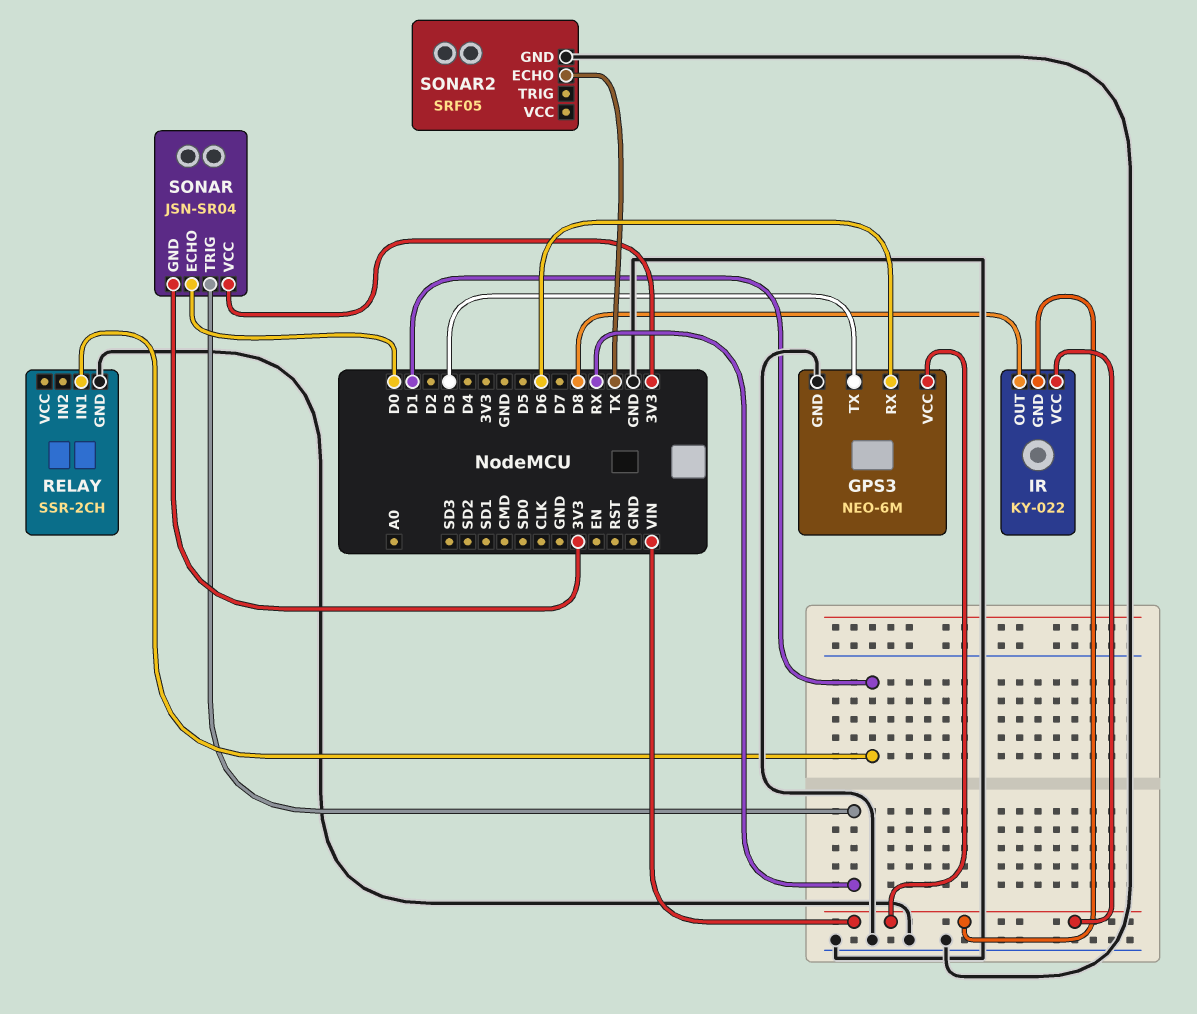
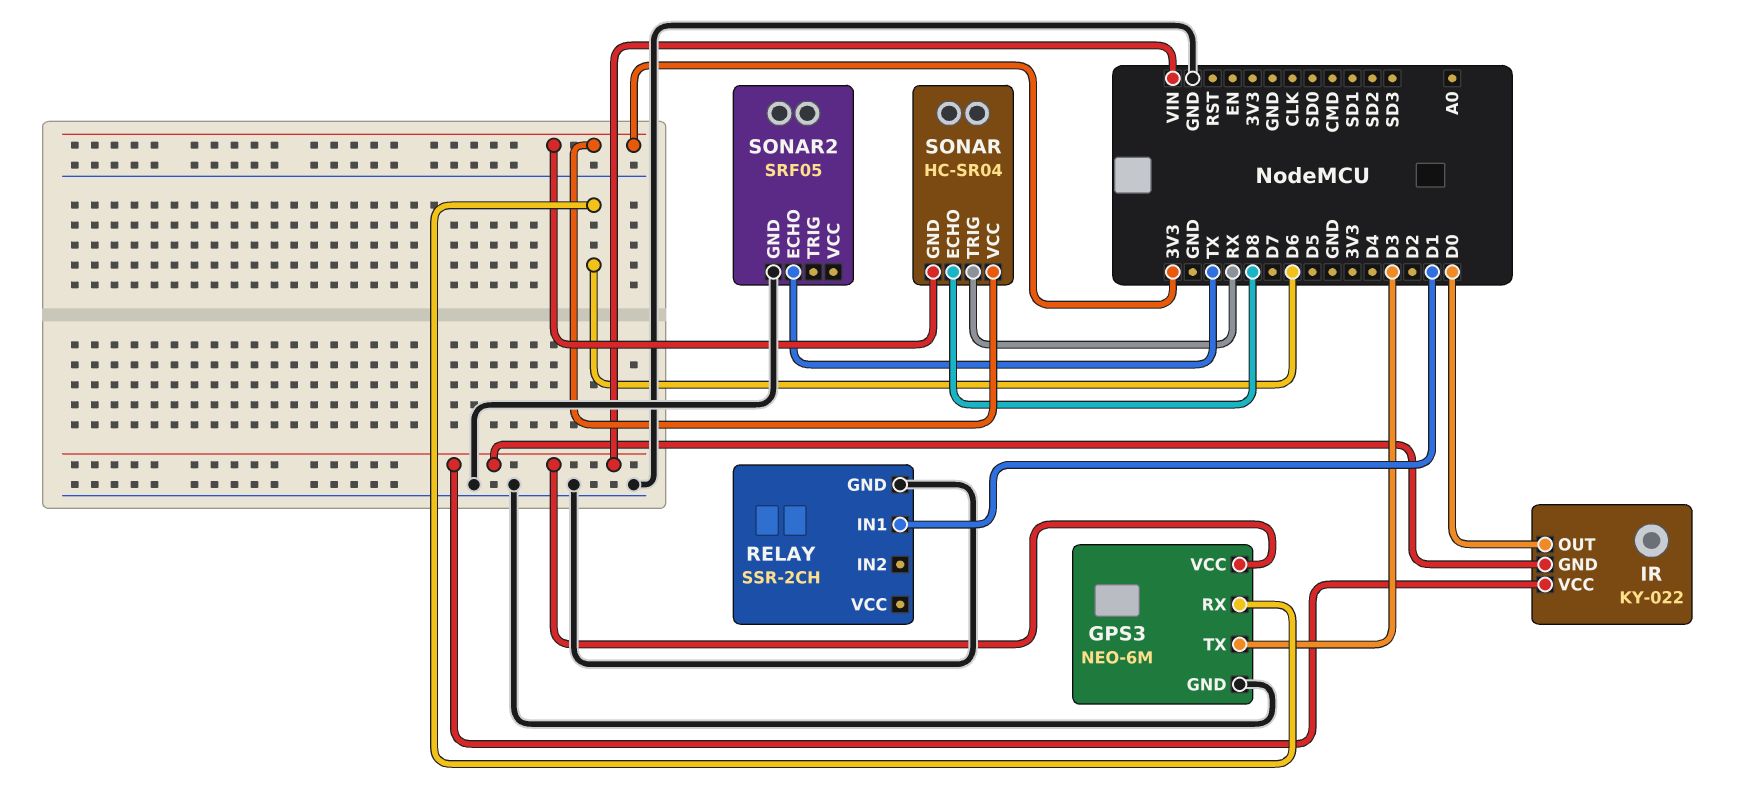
IR pin OUT: D8 -> D0
SONAR: JSN-SR04 -> HC-SR04
SONAR pin ECHO: D0 -> D8

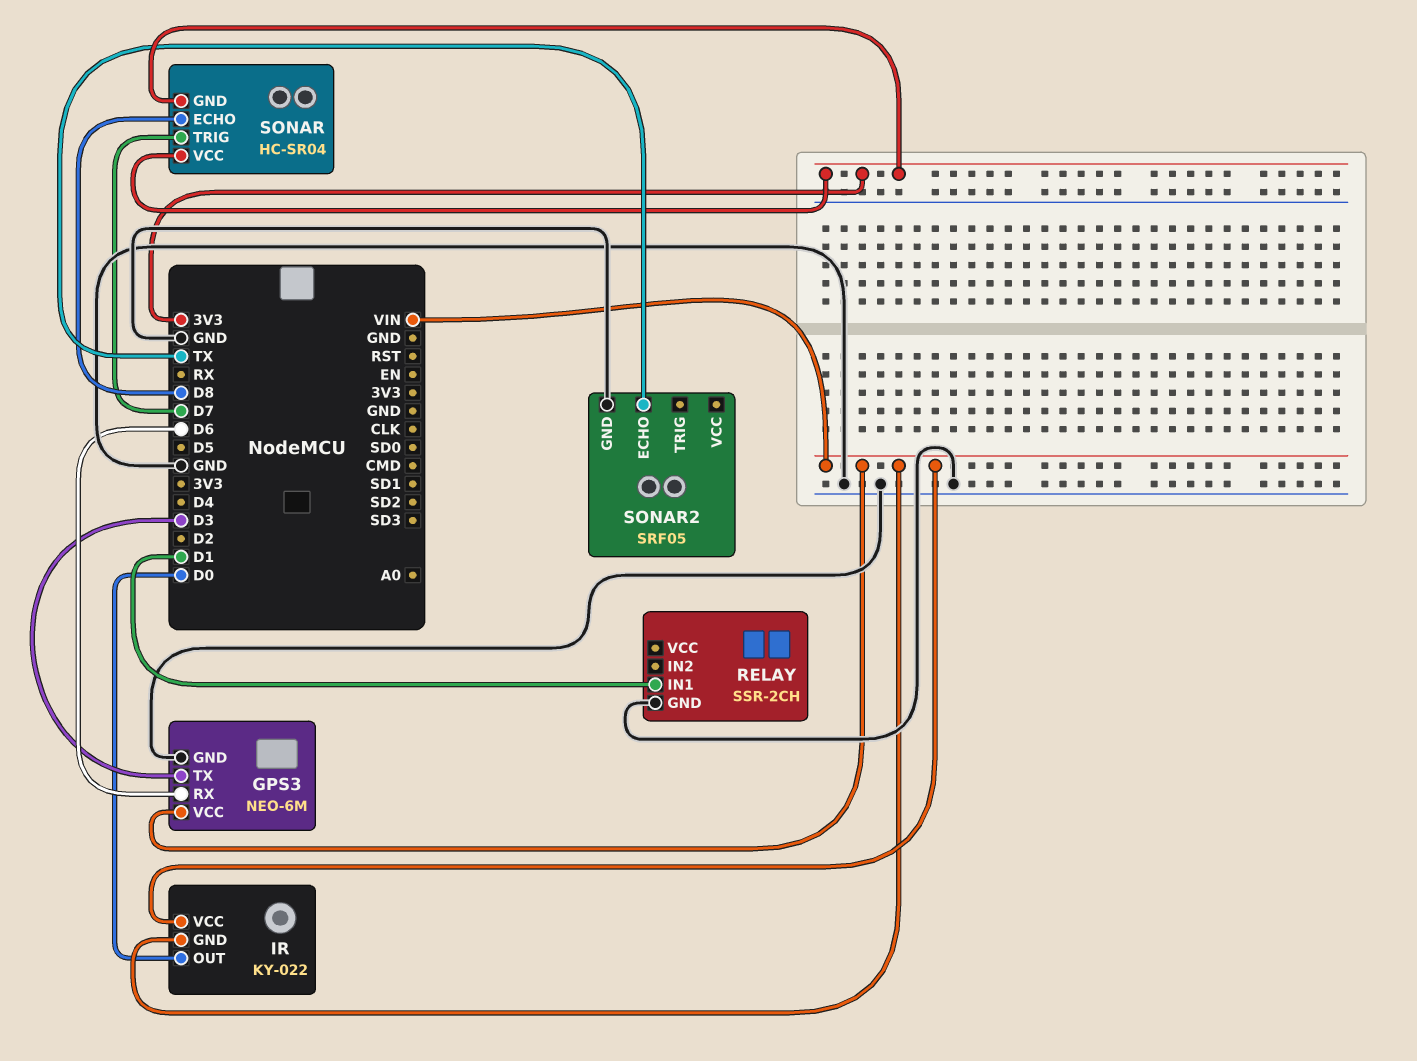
SONAR pin TRIG: RX -> D7

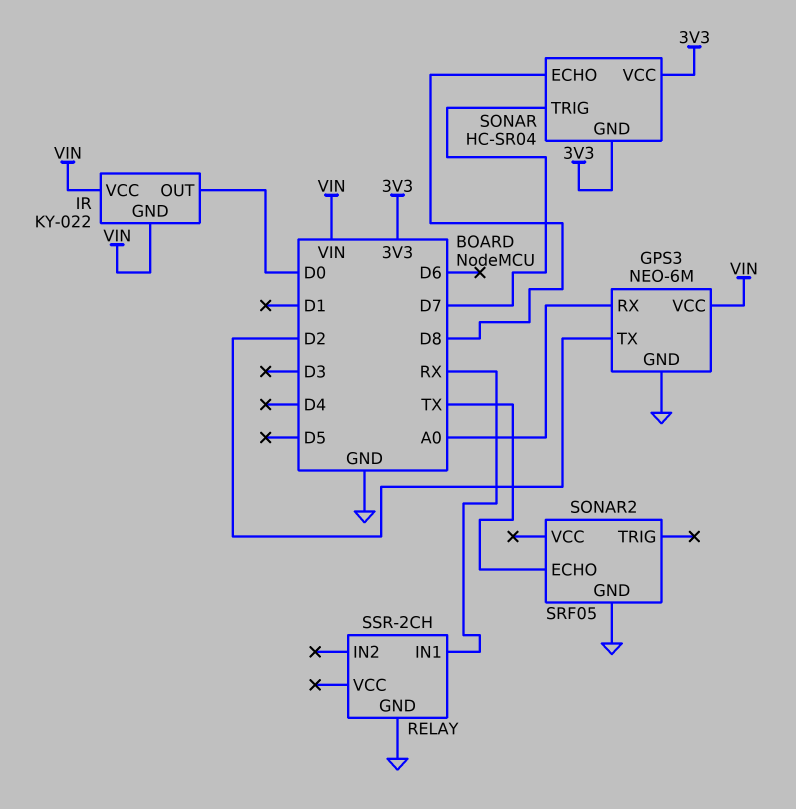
GPS3 pin RX: D6 -> A0
GPS3 pin TX: D3 -> D2
RELAY pin IN1: D1 -> RX

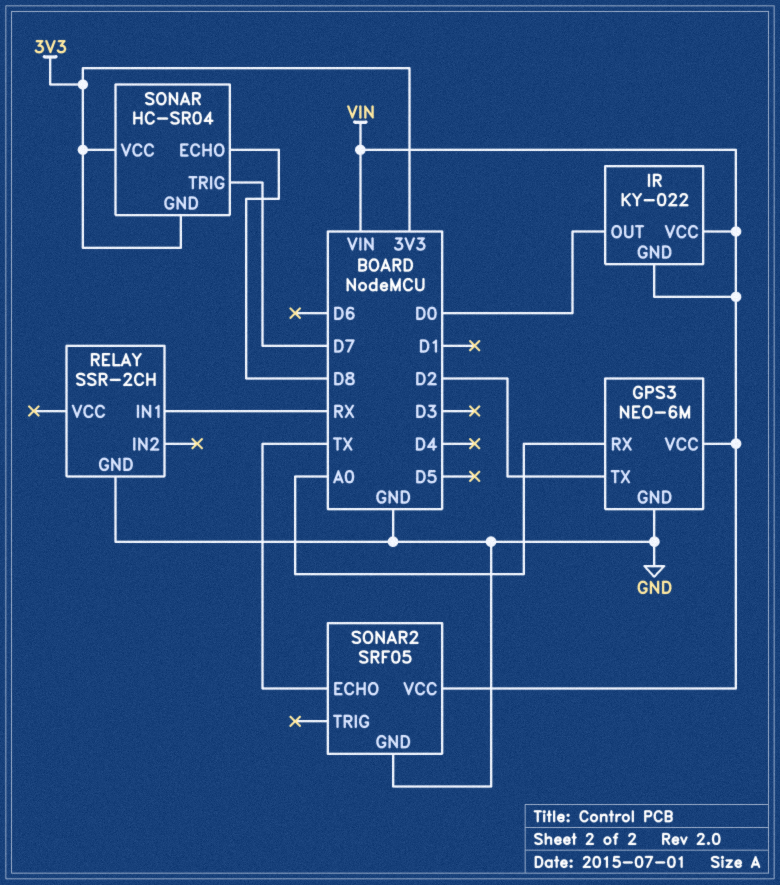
SONAR2 pin VCC: none -> VIN

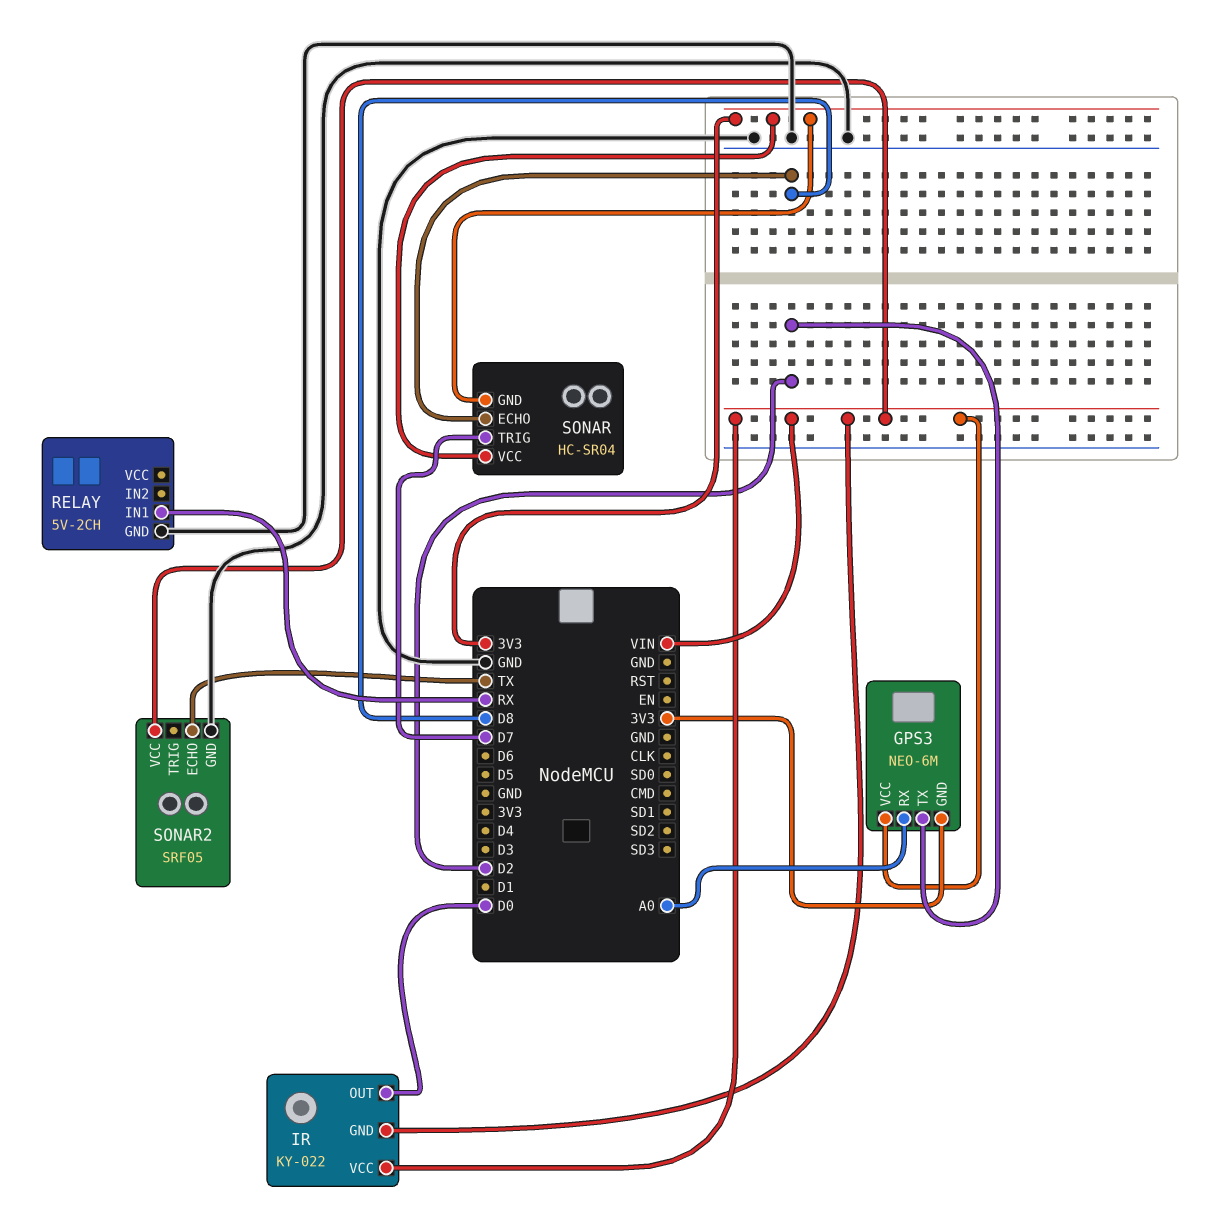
GPS3 pin GND: GND -> 3V3
RELAY: SSR-2CH -> 5V-2CH

